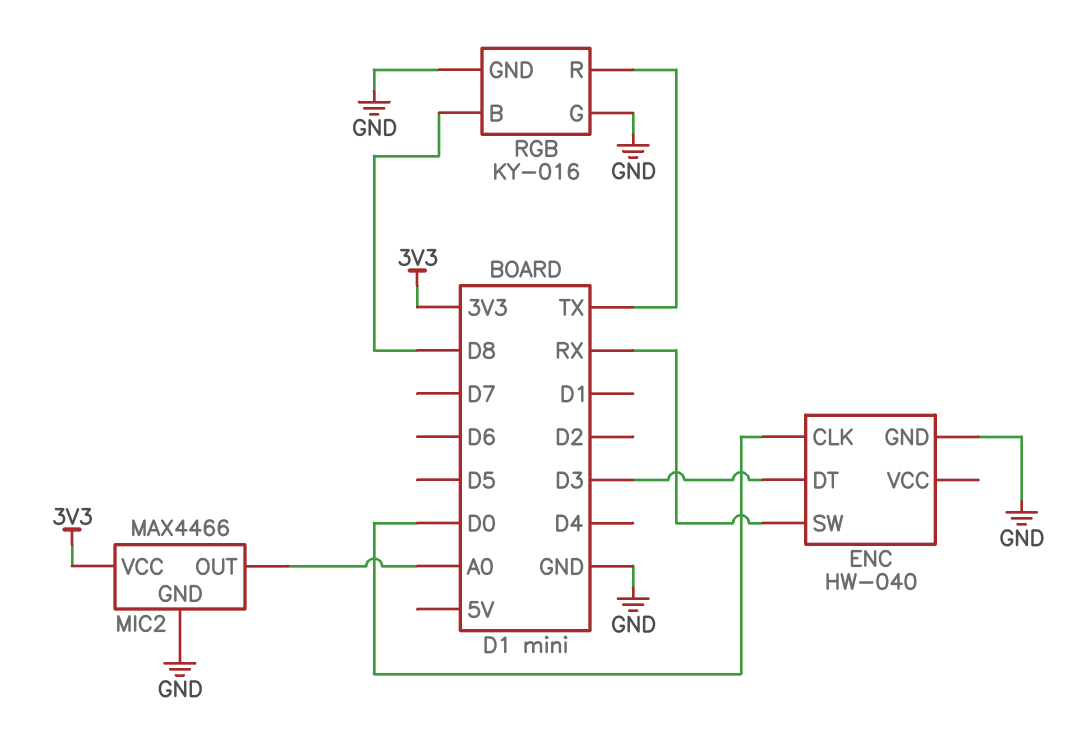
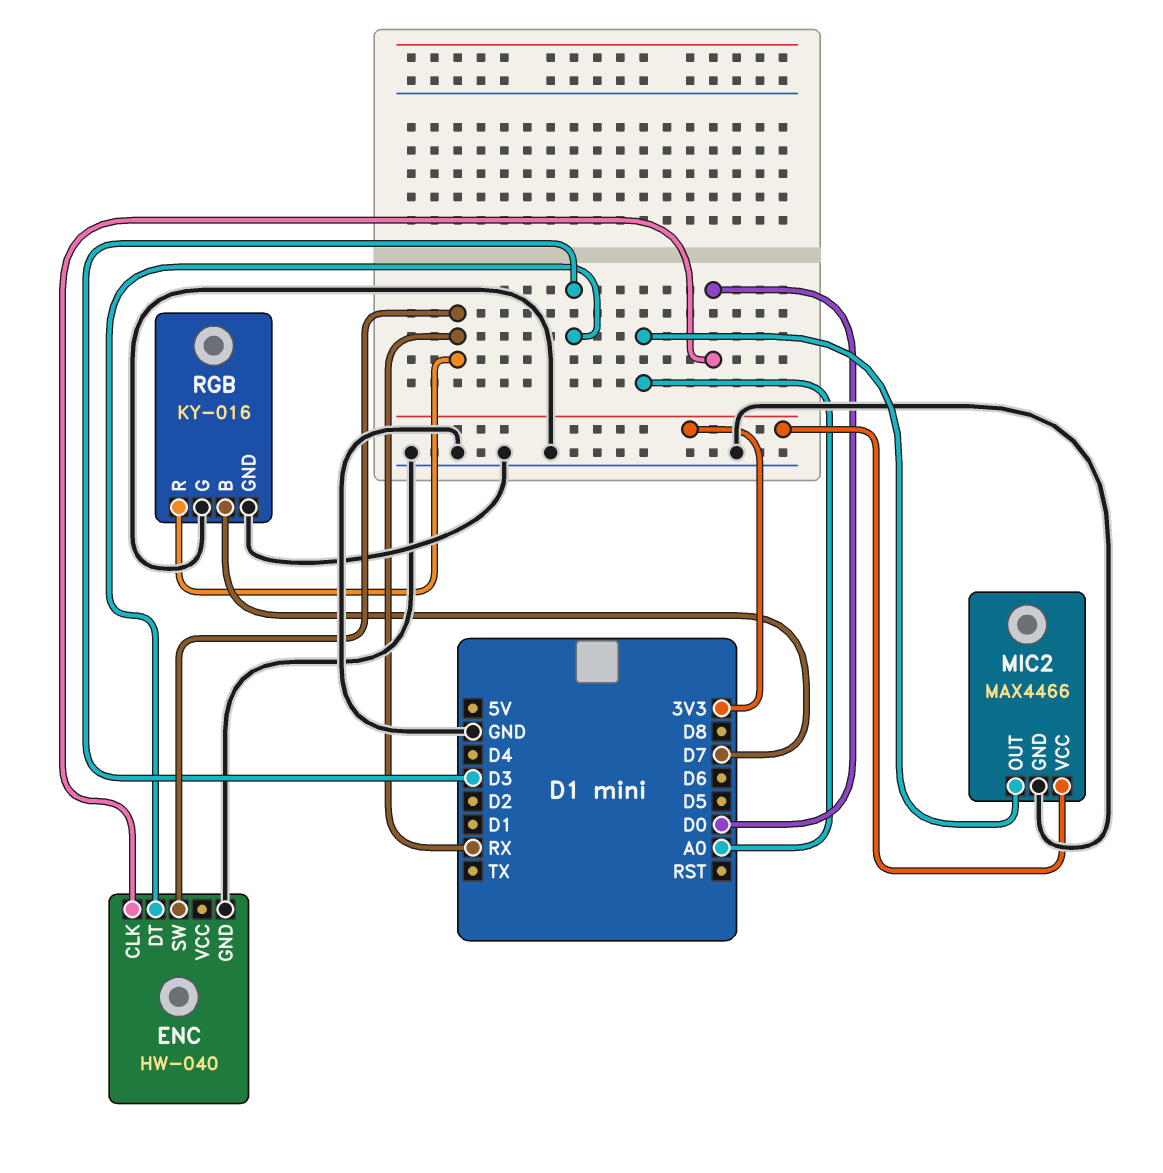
RGB pin B: D8 -> D7
RGB pin R: TX -> RX

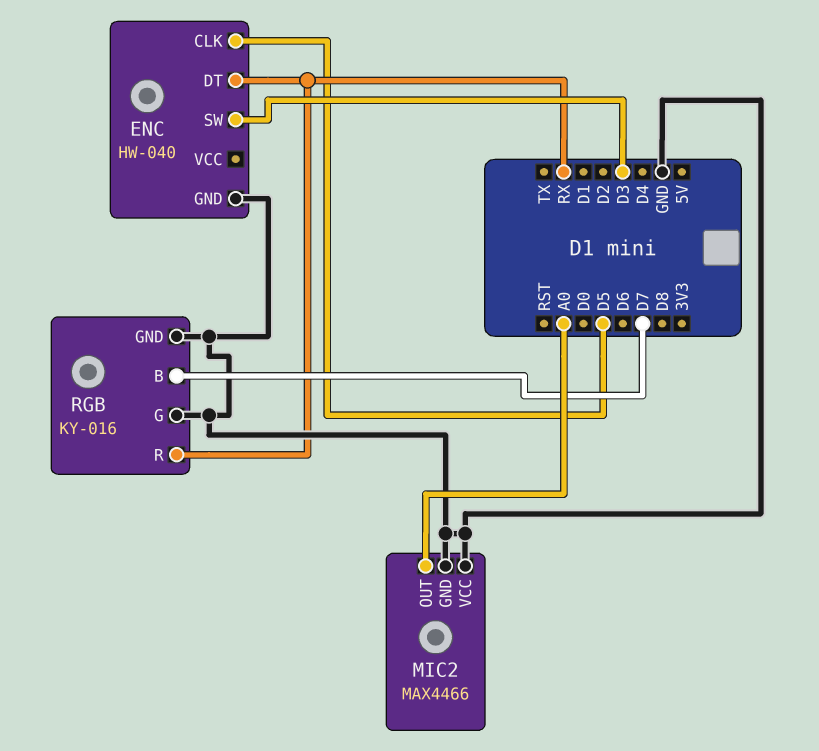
ENC pin CLK: D0 -> D5
ENC pin DT: D3 -> RX
ENC pin SW: RX -> D3
MIC2 pin VCC: 3V3 -> GND

